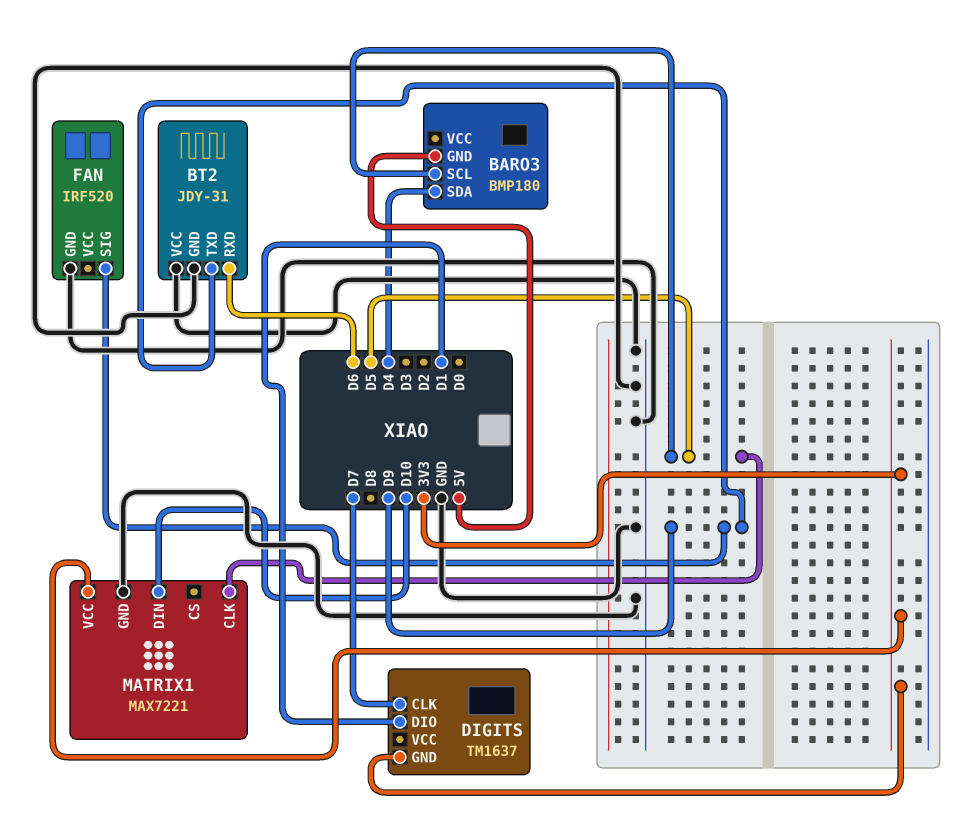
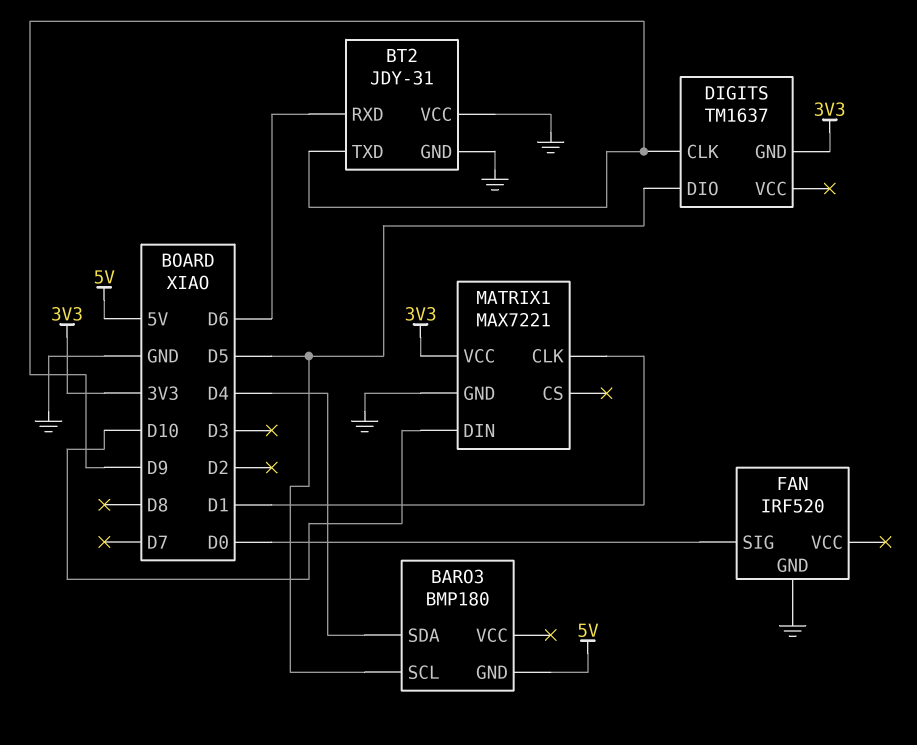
DIGITS pin CLK: D7 -> D9
DIGITS pin DIO: D1 -> D5
FAN pin SIG: D9 -> D0
MATRIX1 pin CLK: D5 -> D1

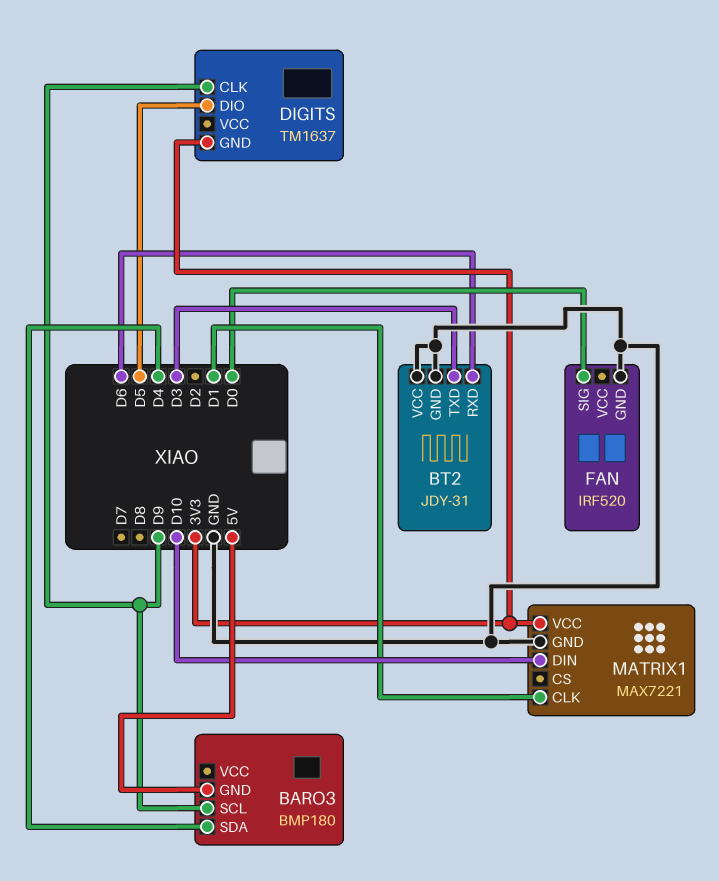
BARO3 pin SCL: D5 -> D9
BT2 pin TXD: D9 -> D3

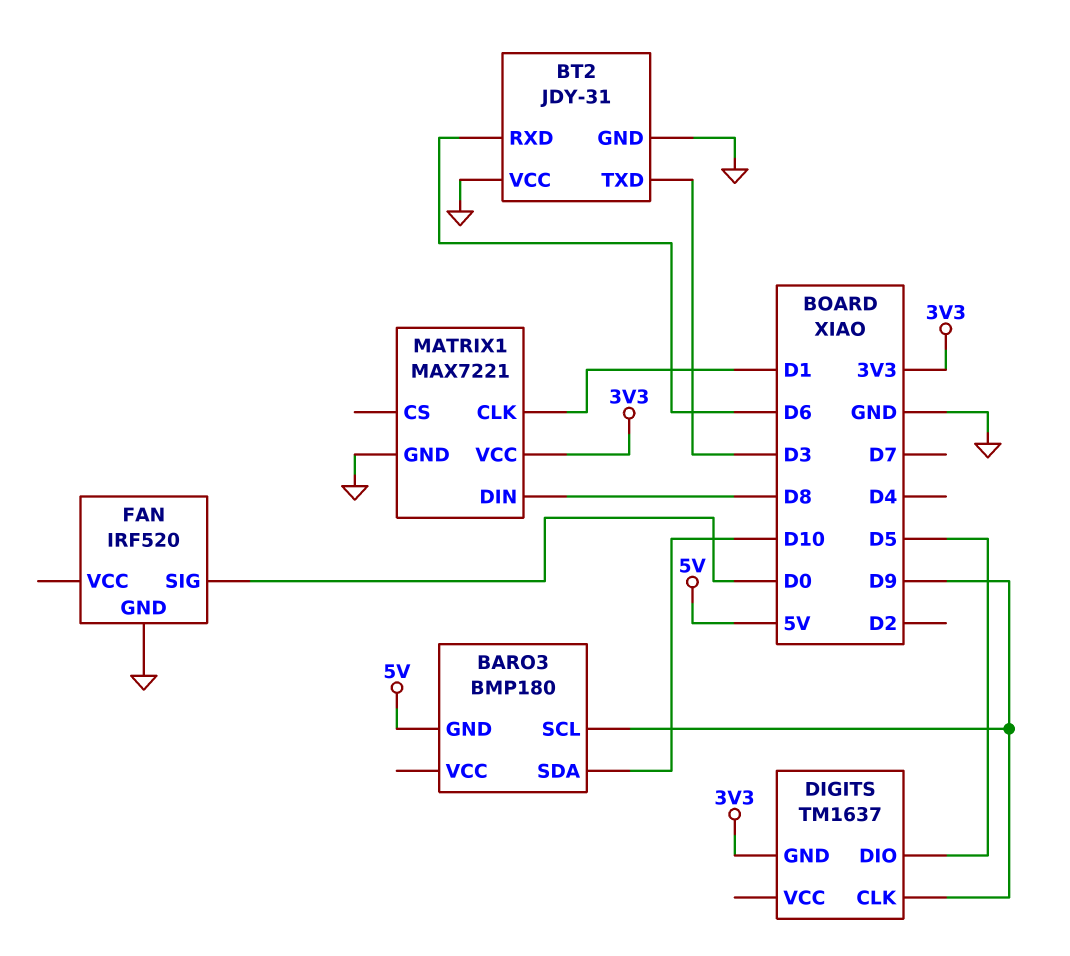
BARO3 pin SDA: D4 -> D10
MATRIX1 pin DIN: D10 -> D8

